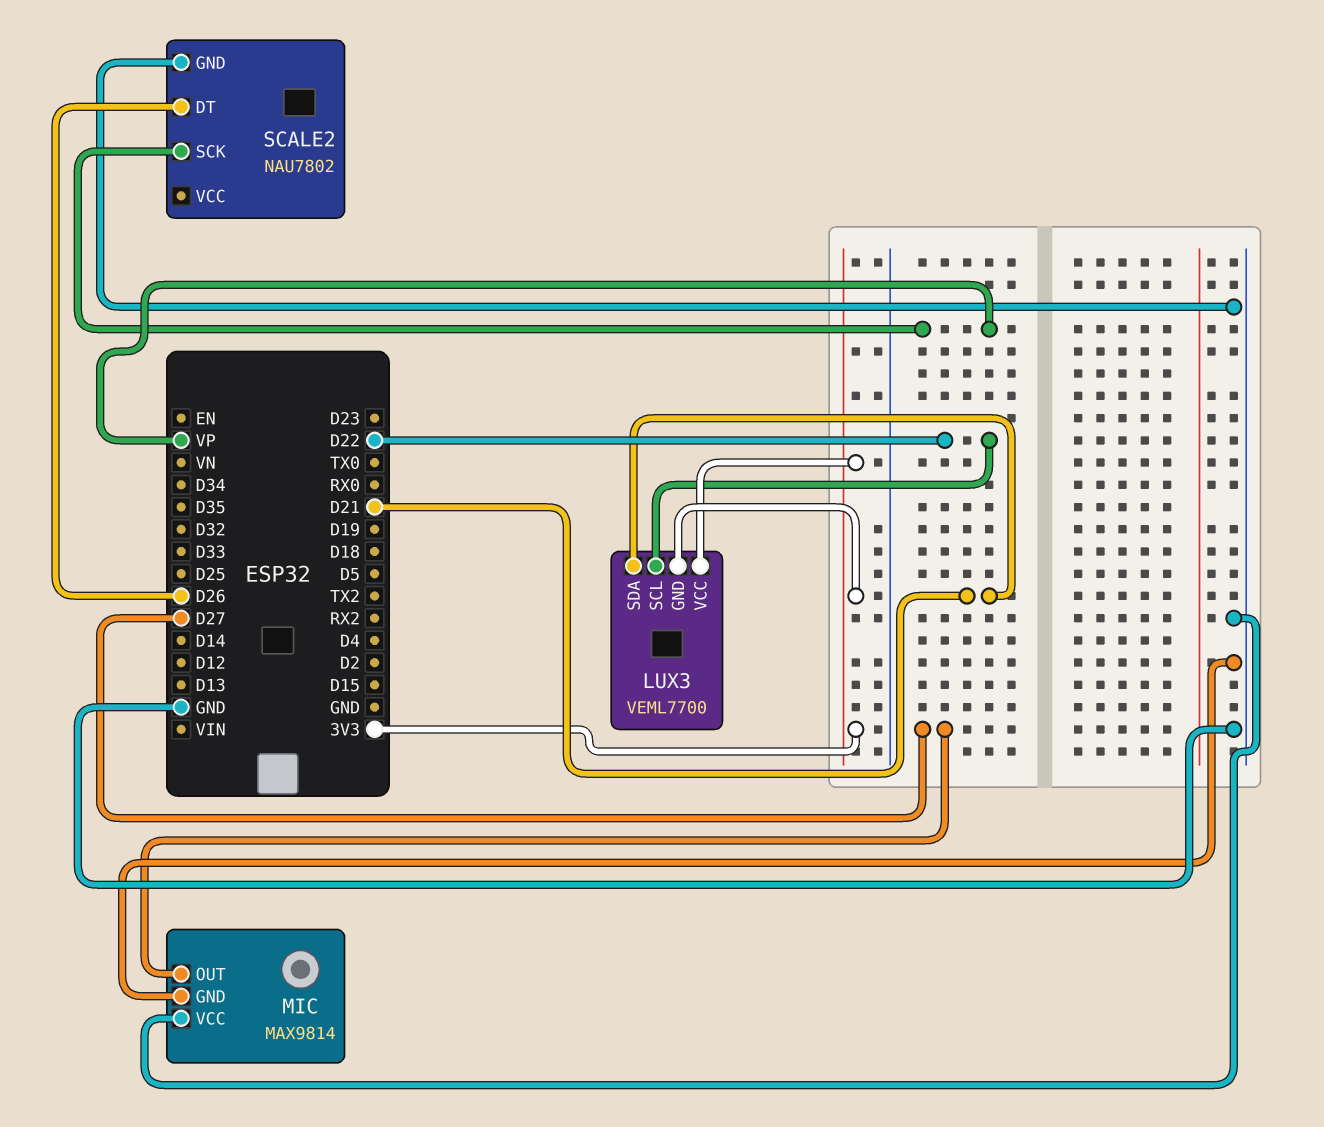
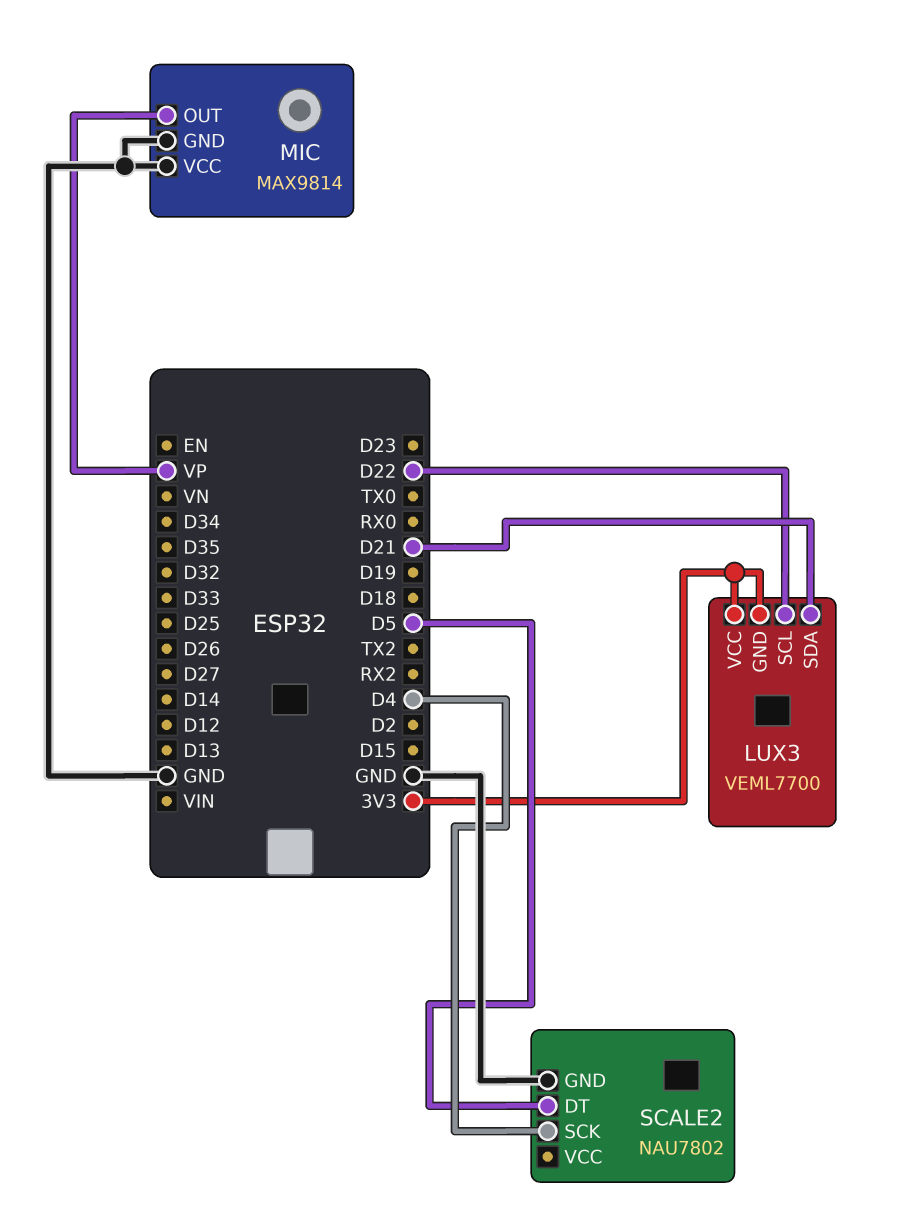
MIC pin OUT: D27 -> VP
SCALE2 pin DT: D26 -> D5
SCALE2 pin SCK: VP -> D4

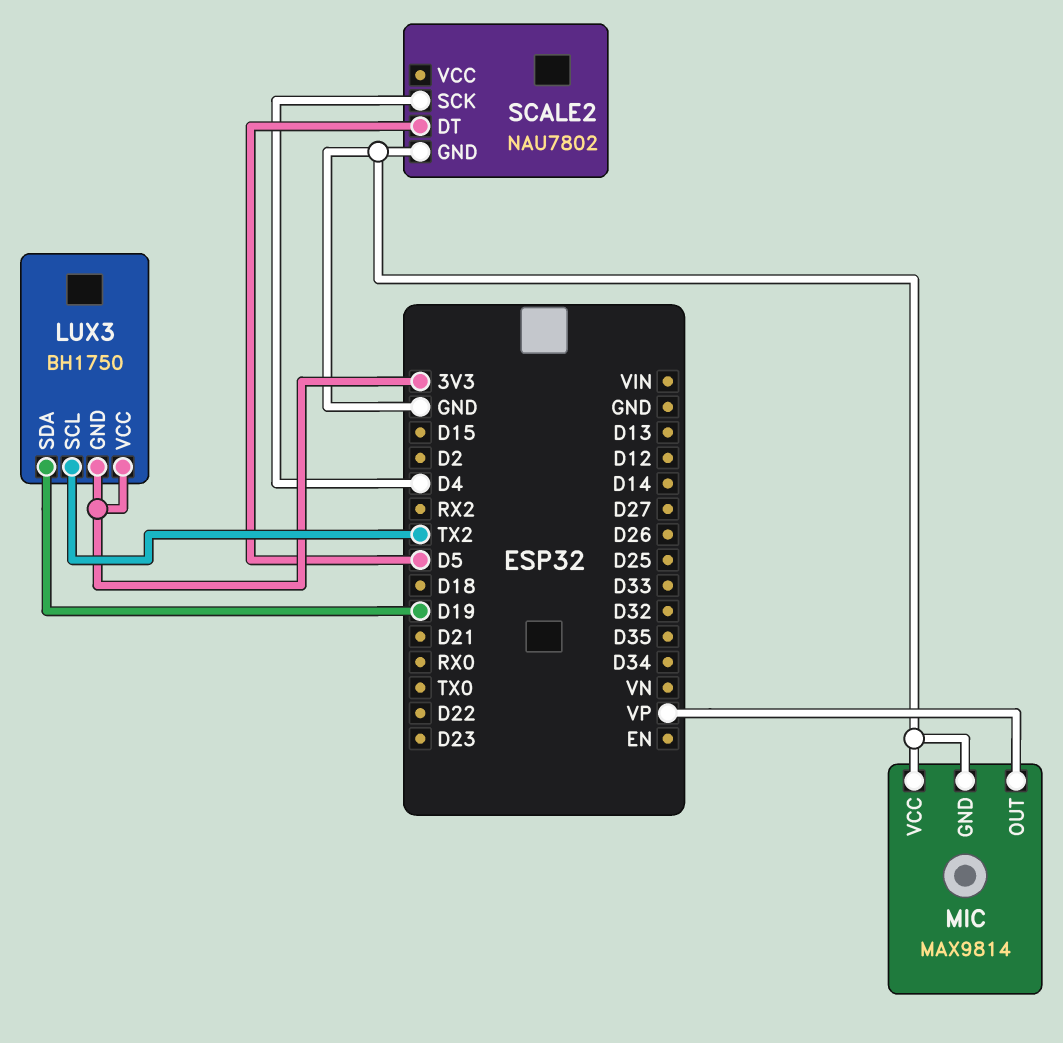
LUX3: VEML7700 -> BH1750
LUX3 pin SCL: D22 -> TX2
LUX3 pin SDA: D21 -> D19

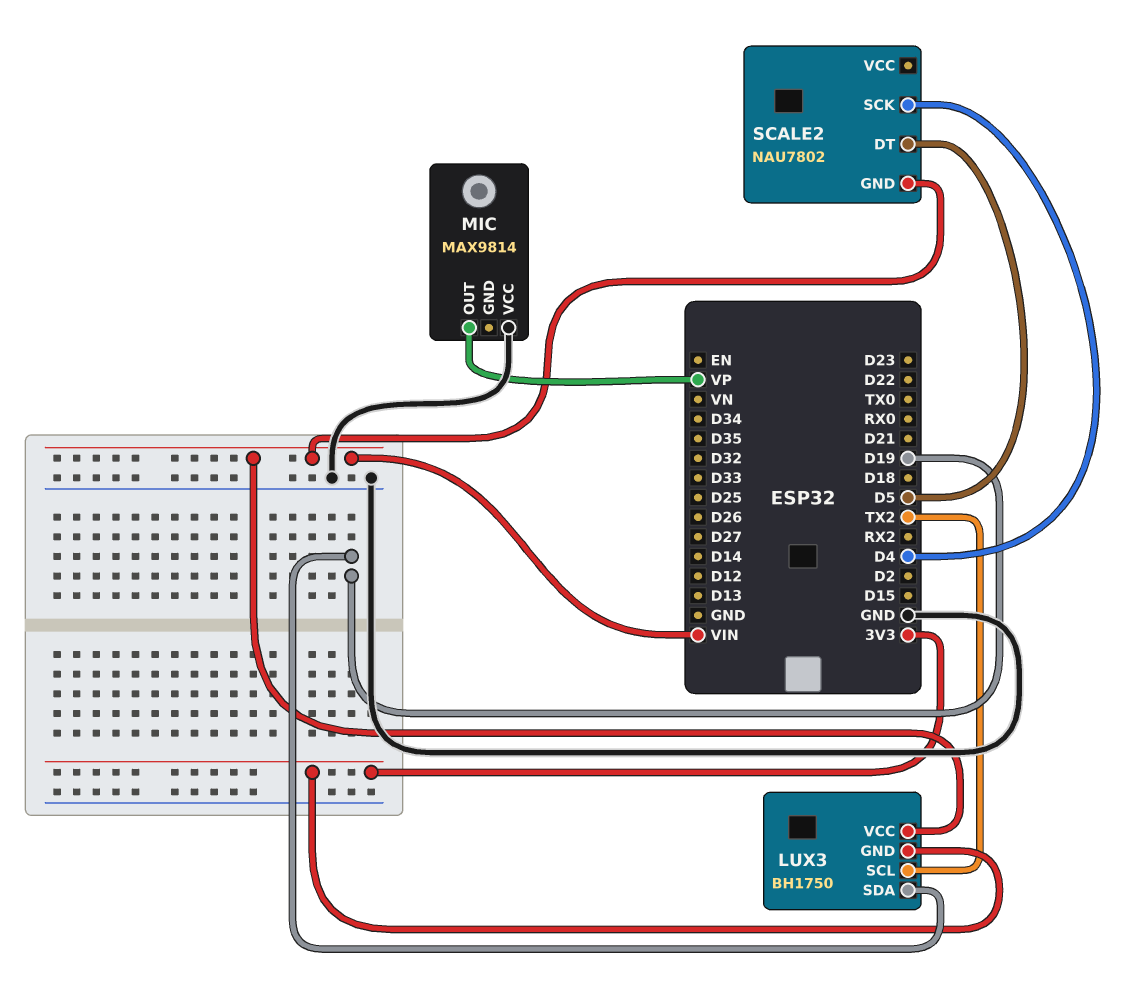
LUX3 pin VCC: 3V3 -> VIN
MIC pin GND: GND -> none
SCALE2 pin GND: GND -> VIN

